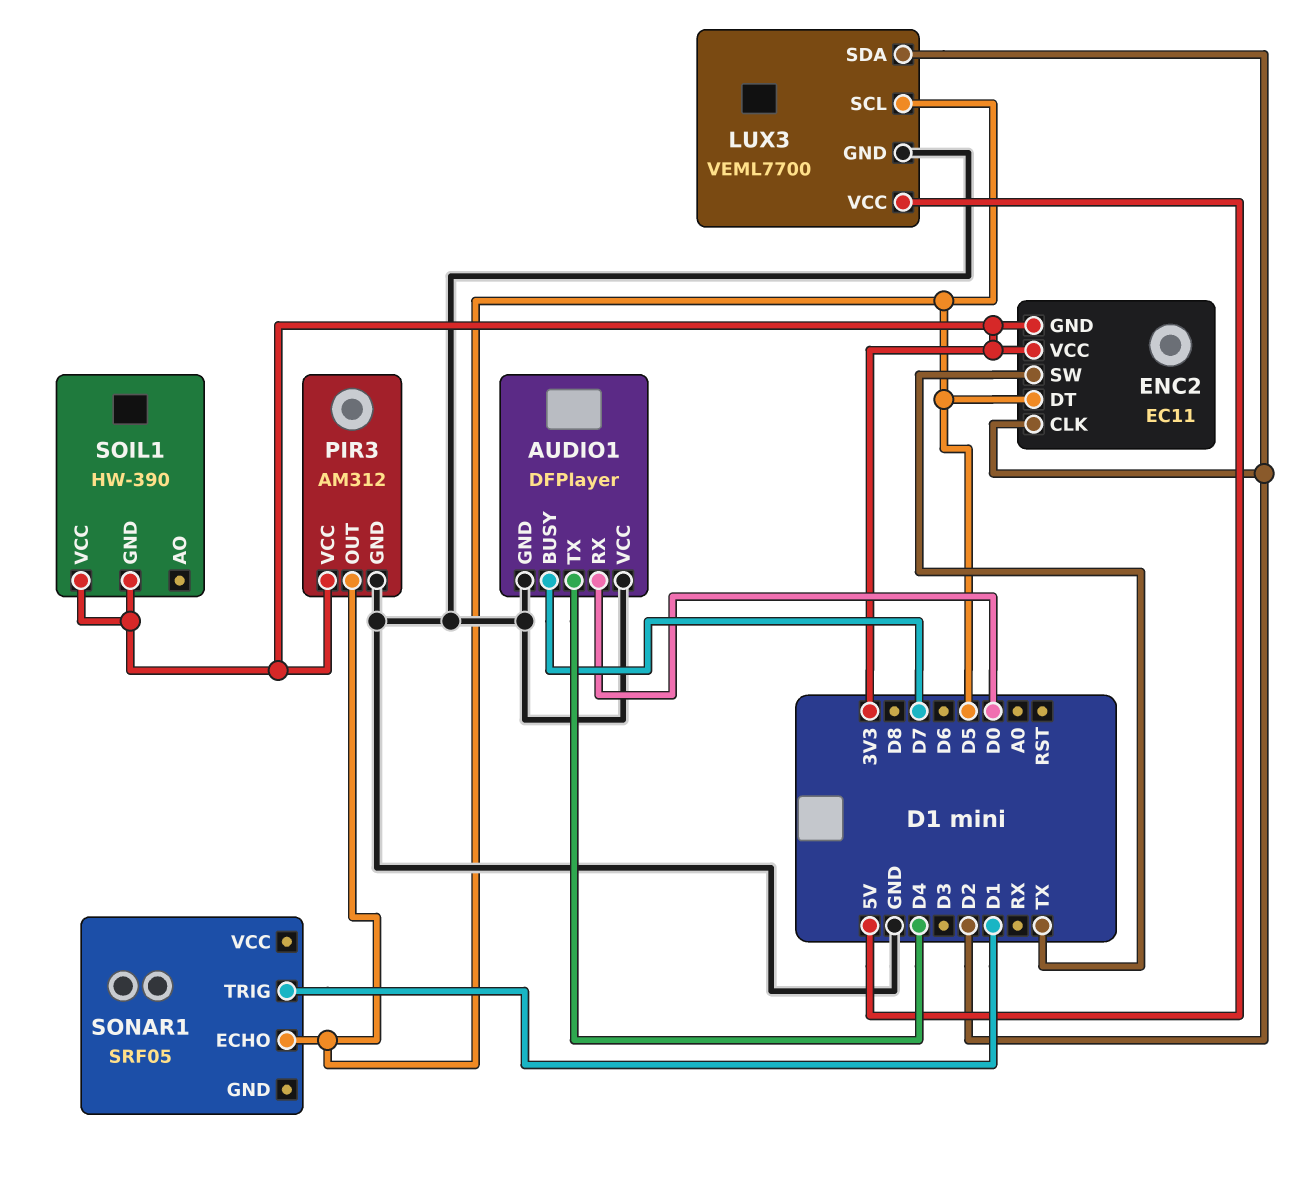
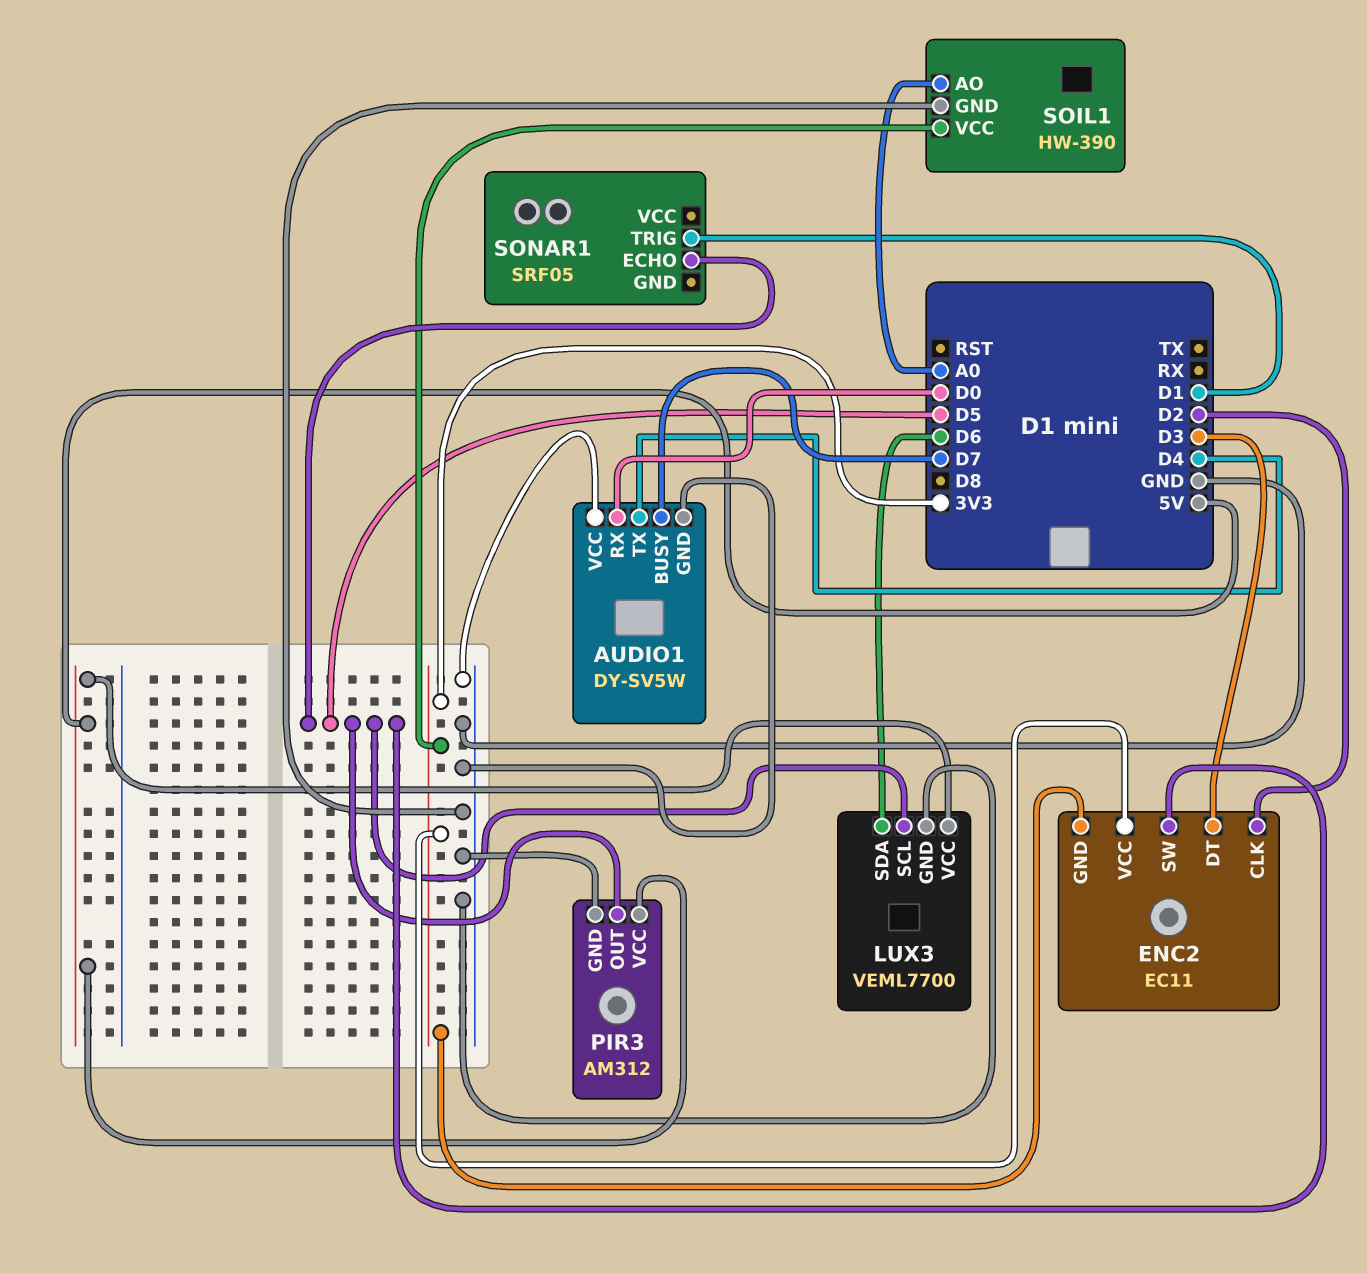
AUDIO1: DFPlayer -> DY-SV5W
ENC2 pin DT: D5 -> D3
ENC2 pin SW: TX -> D5
LUX3 pin SDA: D2 -> D6
PIR3 pin VCC: 3V3 -> 5V
SOIL1 pin AO: none -> A0
SOIL1 pin GND: 3V3 -> GND

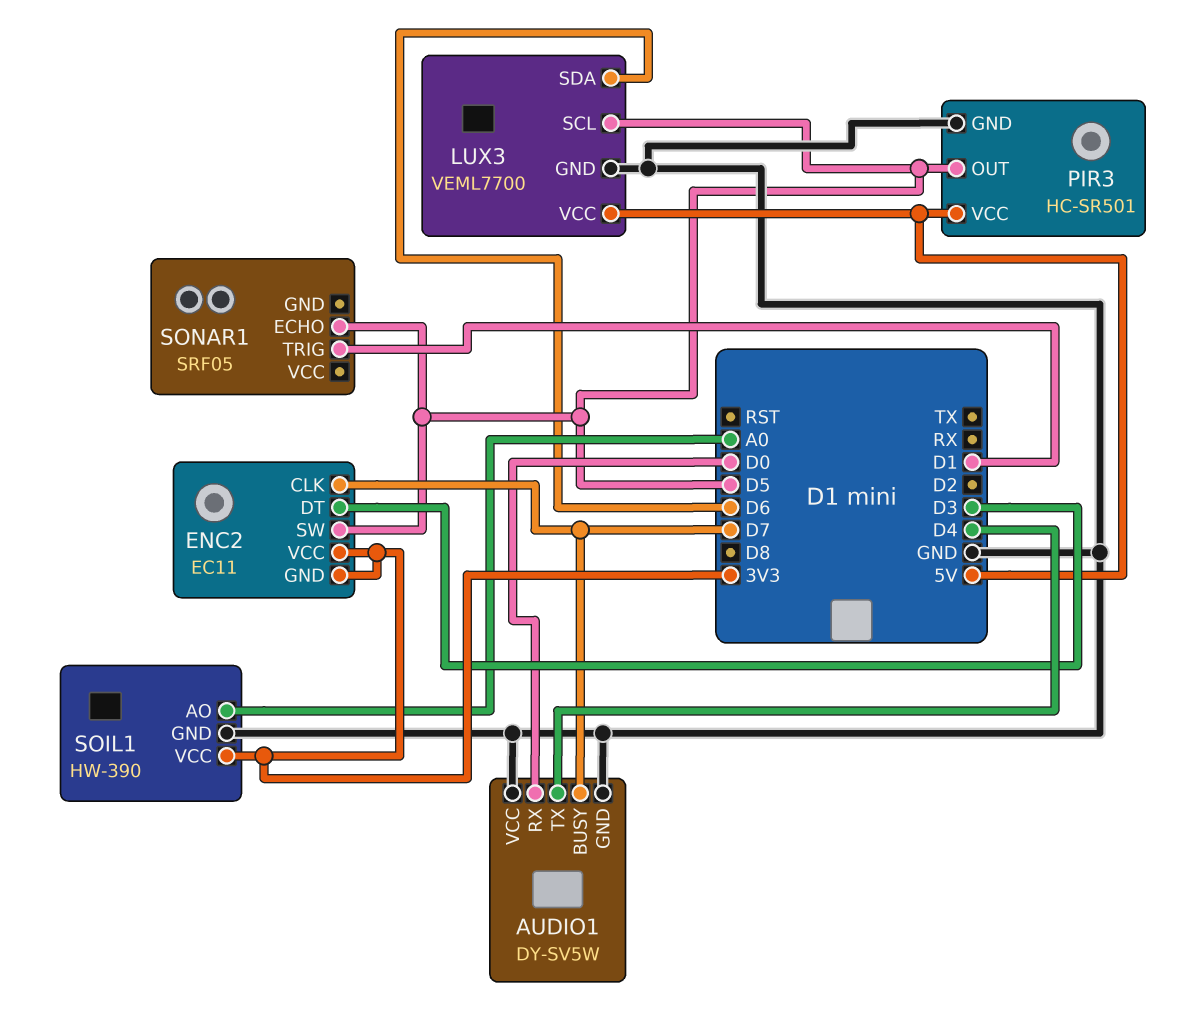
ENC2 pin CLK: D2 -> D7
PIR3: AM312 -> HC-SR501

